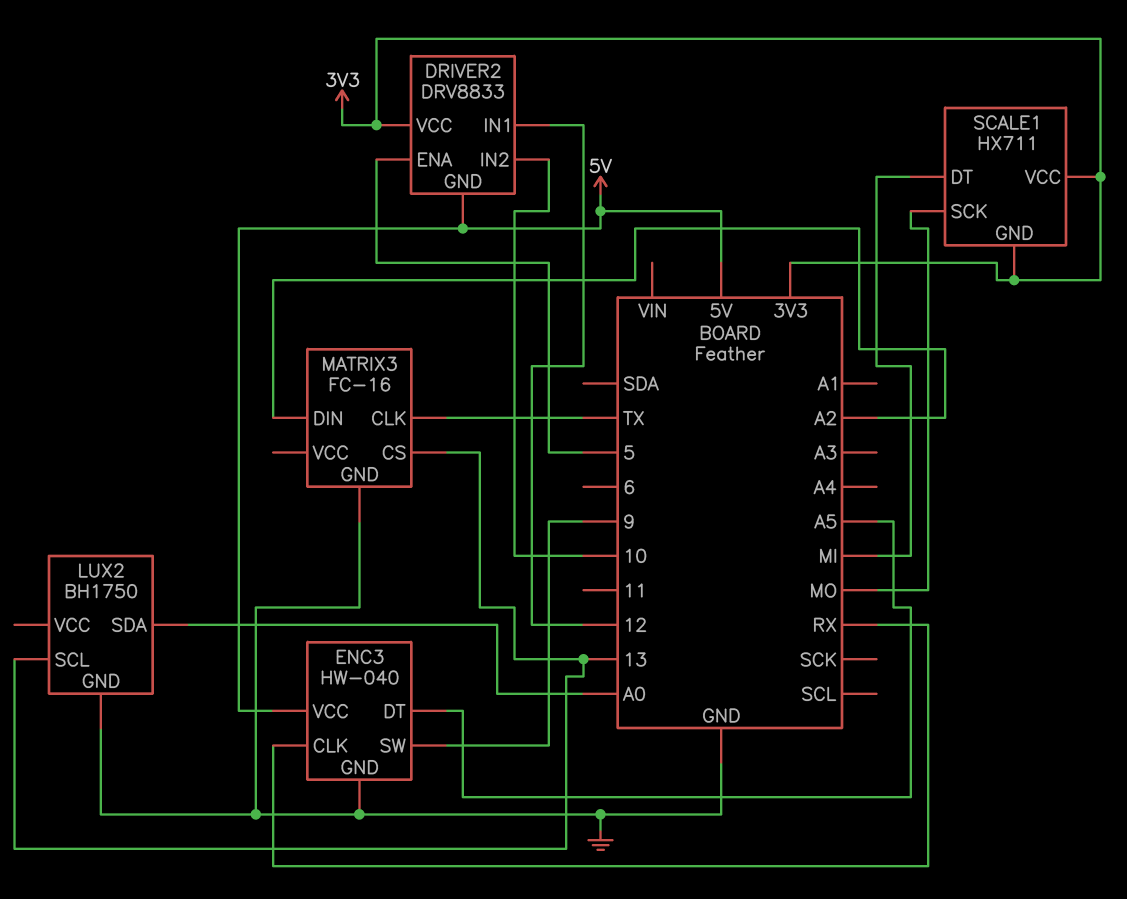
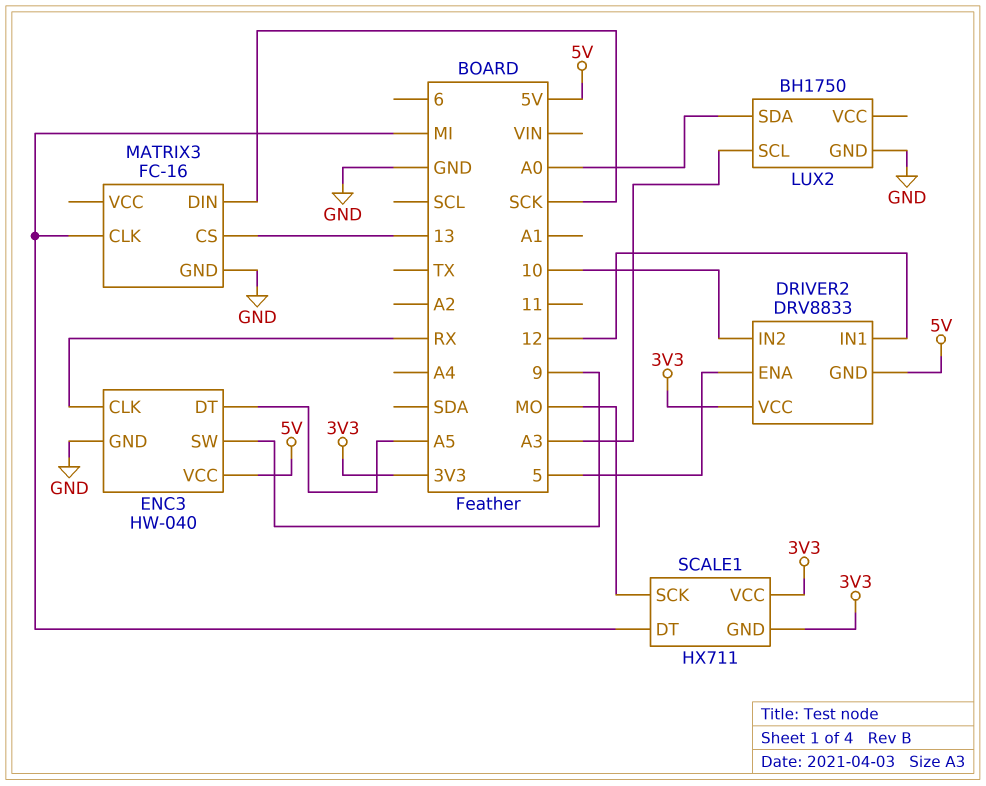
LUX2 pin SCL: 13 -> A3
MATRIX3 pin CLK: TX -> MI
MATRIX3 pin DIN: A2 -> SCK

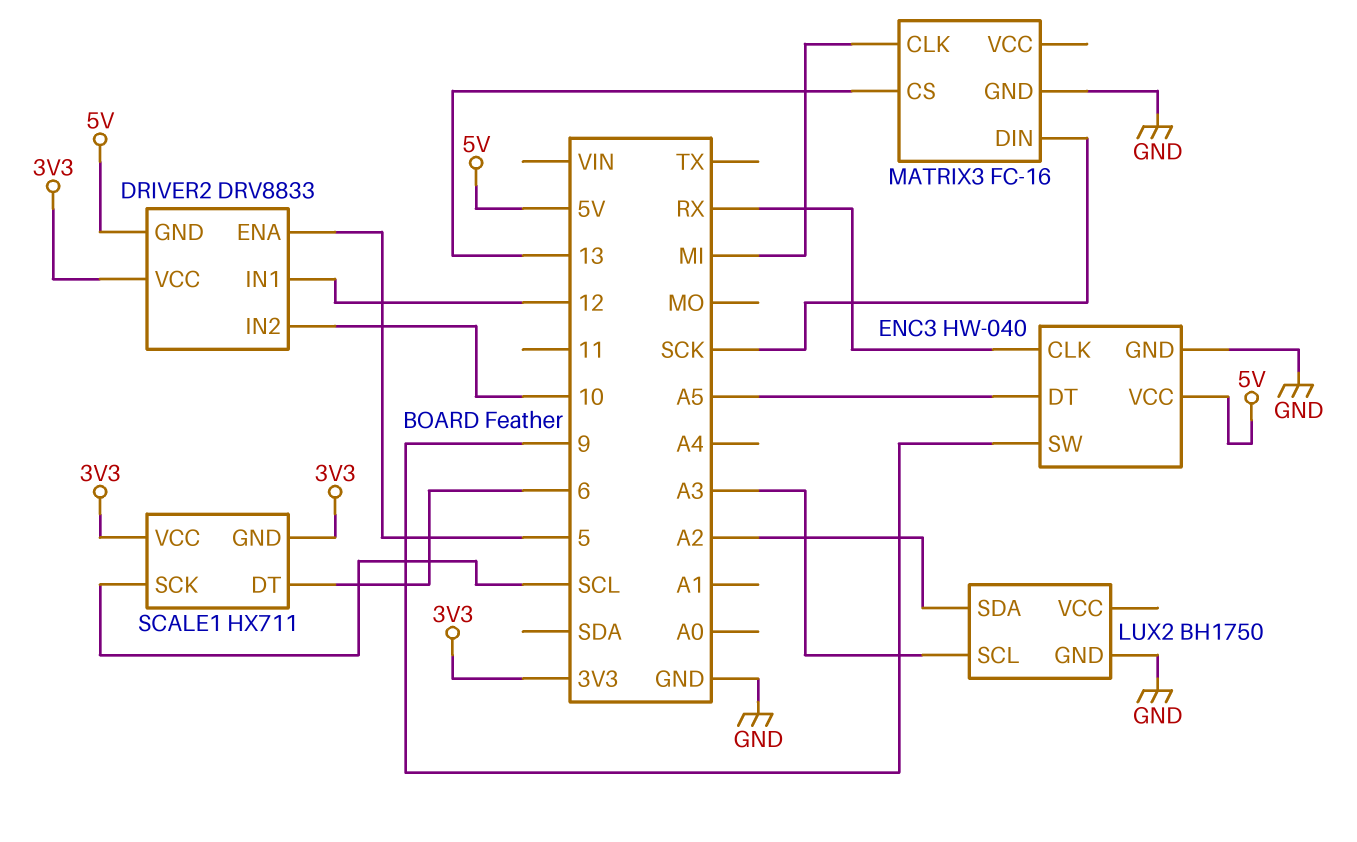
LUX2 pin SDA: A0 -> A2
SCALE1 pin DT: MI -> 6
SCALE1 pin SCK: MO -> SCL

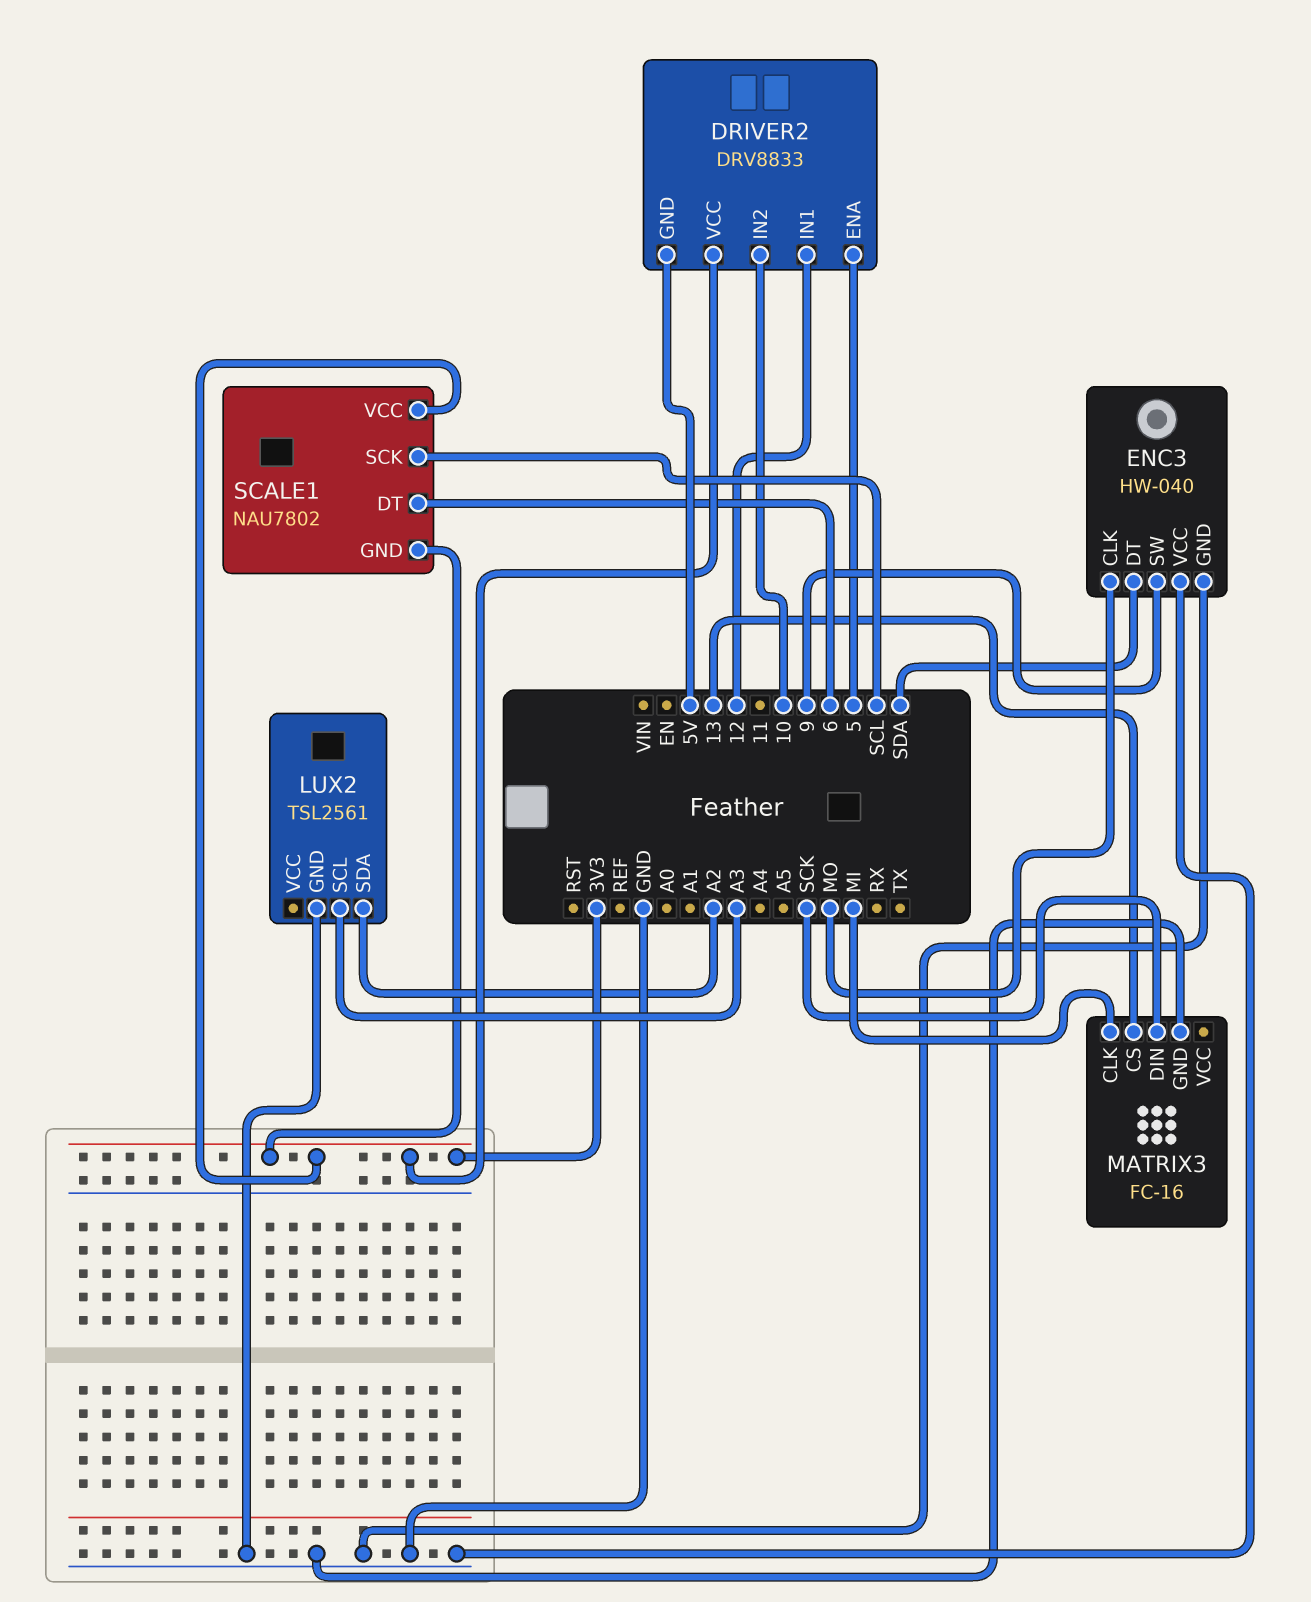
ENC3 pin CLK: RX -> MO
ENC3 pin DT: A5 -> SDA
ENC3 pin VCC: 5V -> GND
LUX2: BH1750 -> TSL2561
SCALE1: HX711 -> NAU7802

